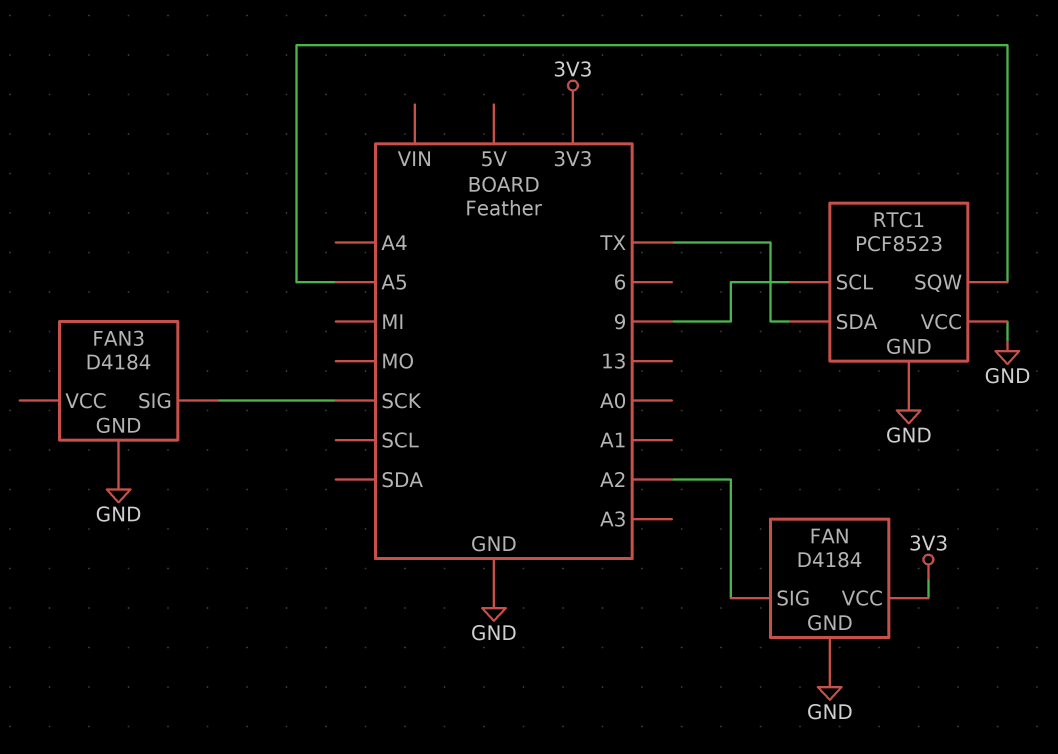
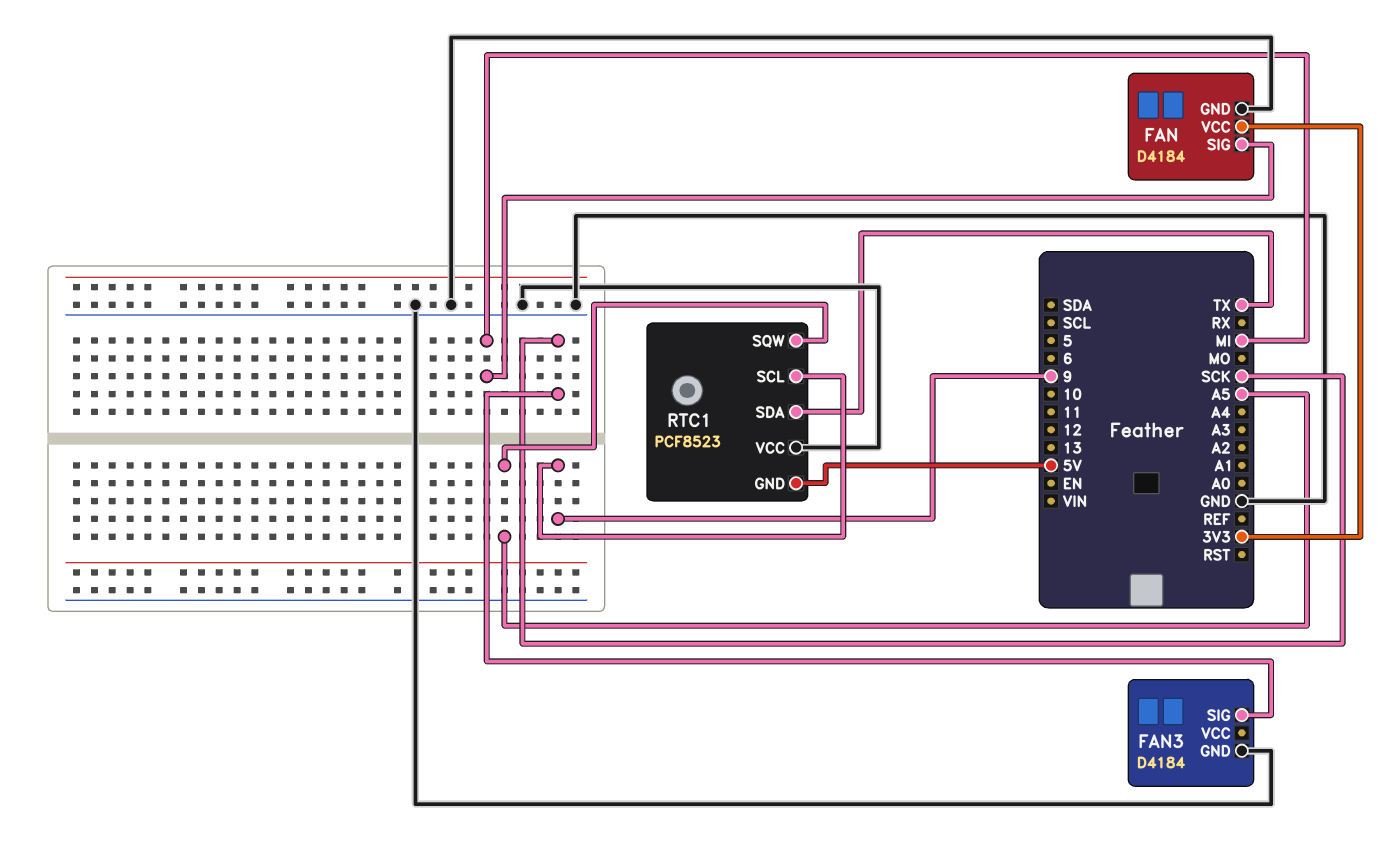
FAN pin SIG: A2 -> MI
RTC1 pin GND: GND -> 5V

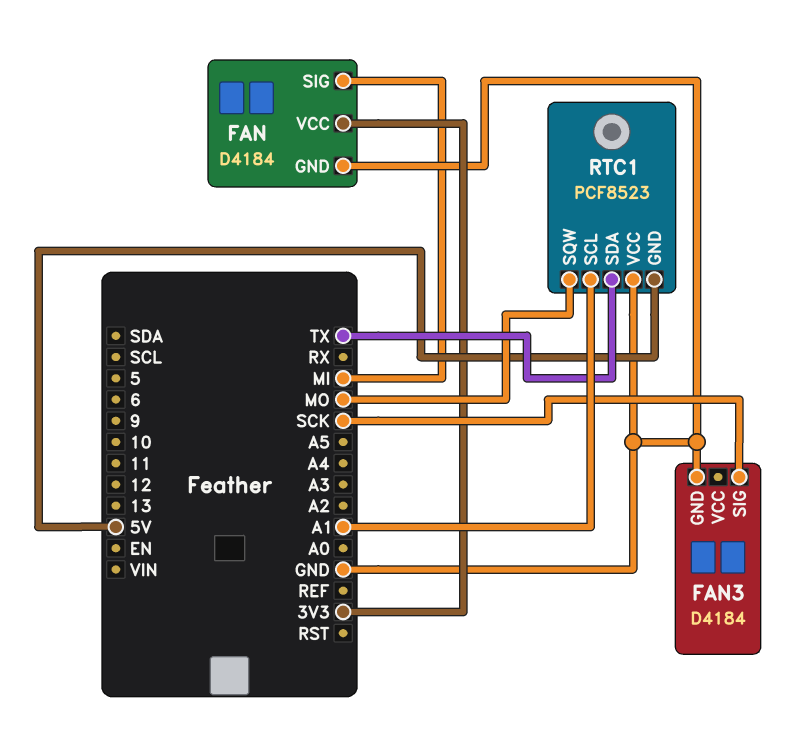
RTC1 pin SCL: 9 -> A1
RTC1 pin SQW: A5 -> MO

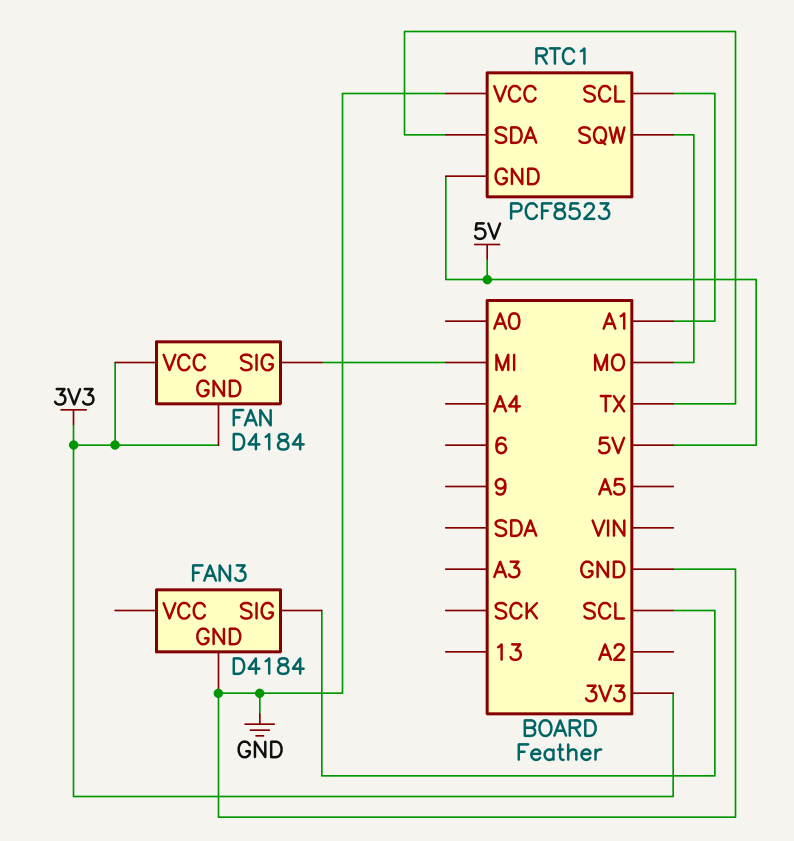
FAN pin GND: GND -> 3V3
FAN3 pin SIG: SCK -> SCL

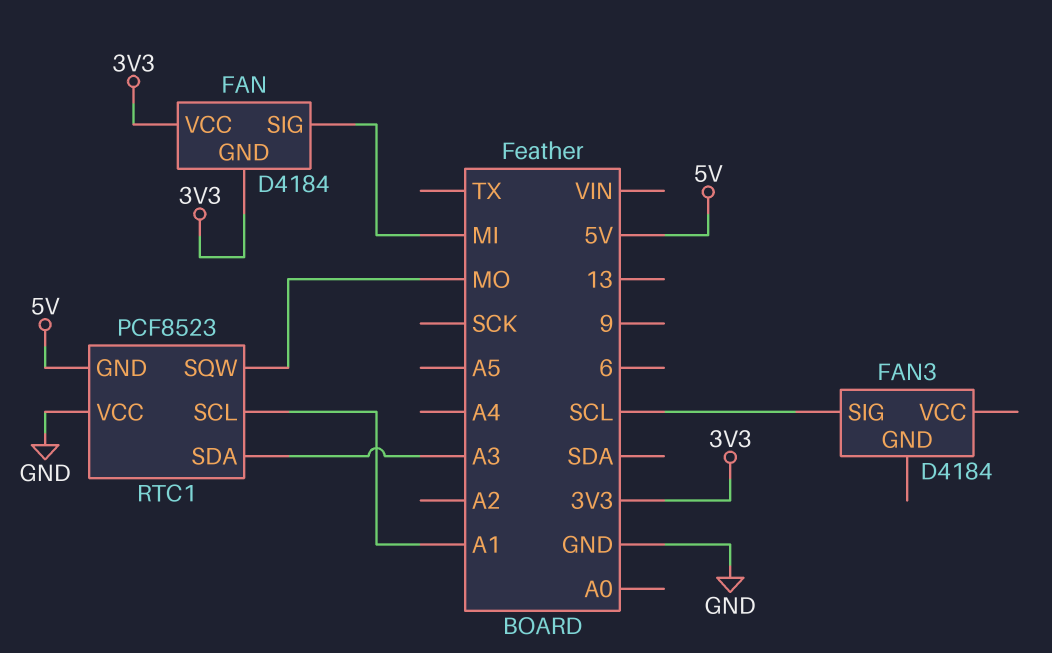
FAN3 pin GND: GND -> none
RTC1 pin SDA: TX -> A3

